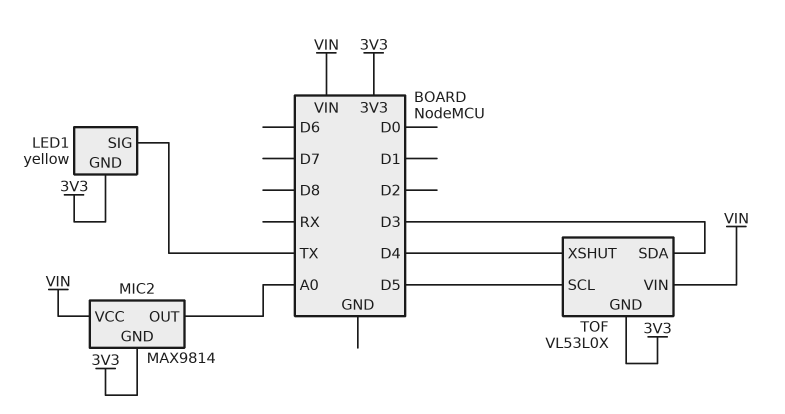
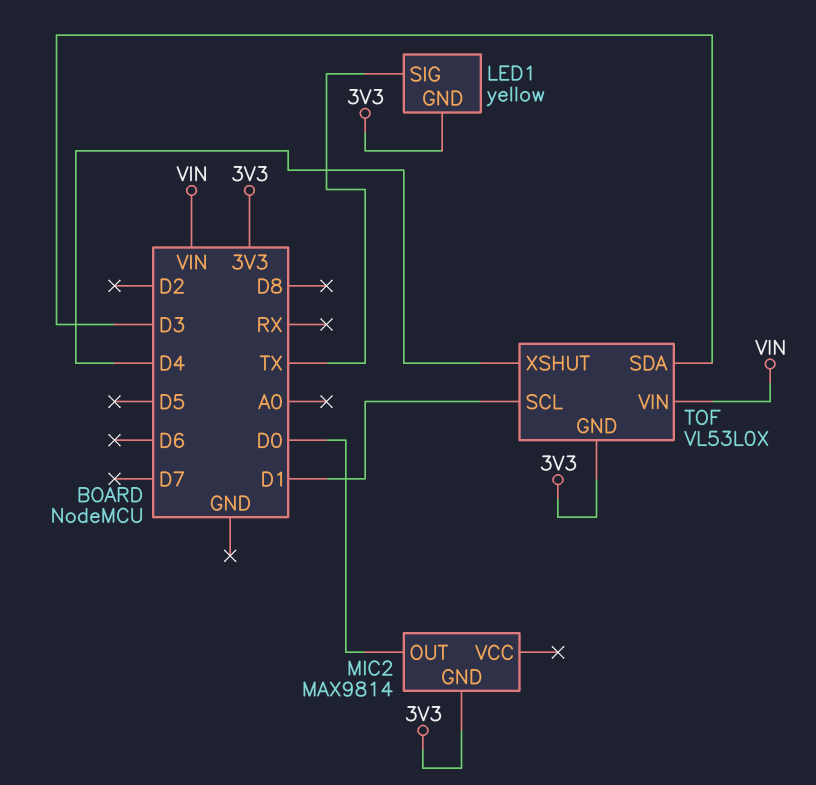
MIC2 pin OUT: A0 -> D0
MIC2 pin VCC: VIN -> none
TOF pin SCL: D5 -> D1

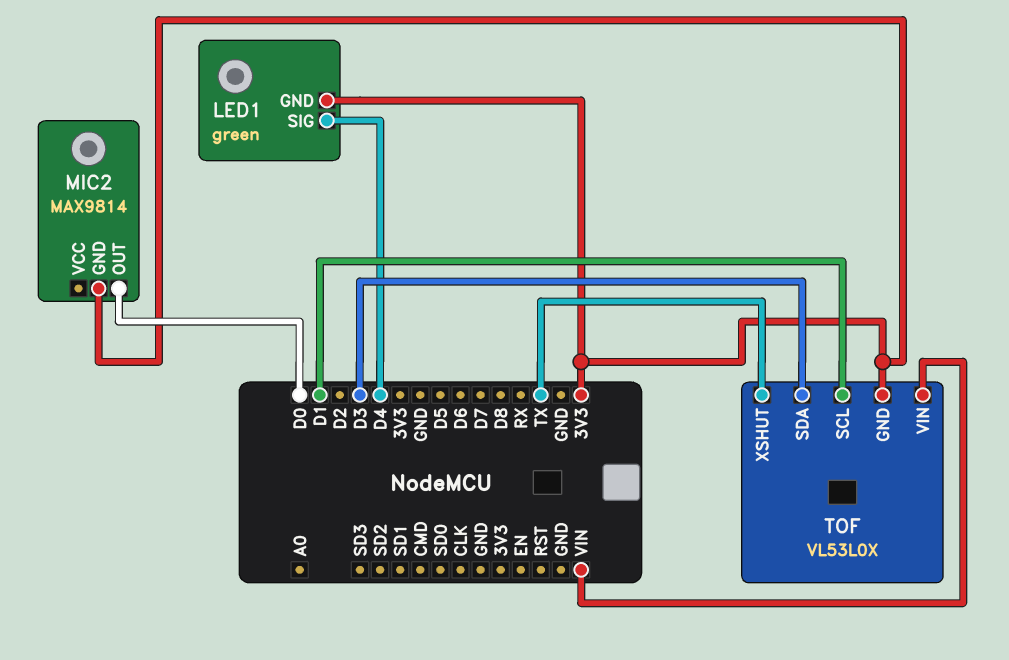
LED1: yellow -> green
LED1 pin SIG: TX -> D4
TOF pin XSHUT: D4 -> TX

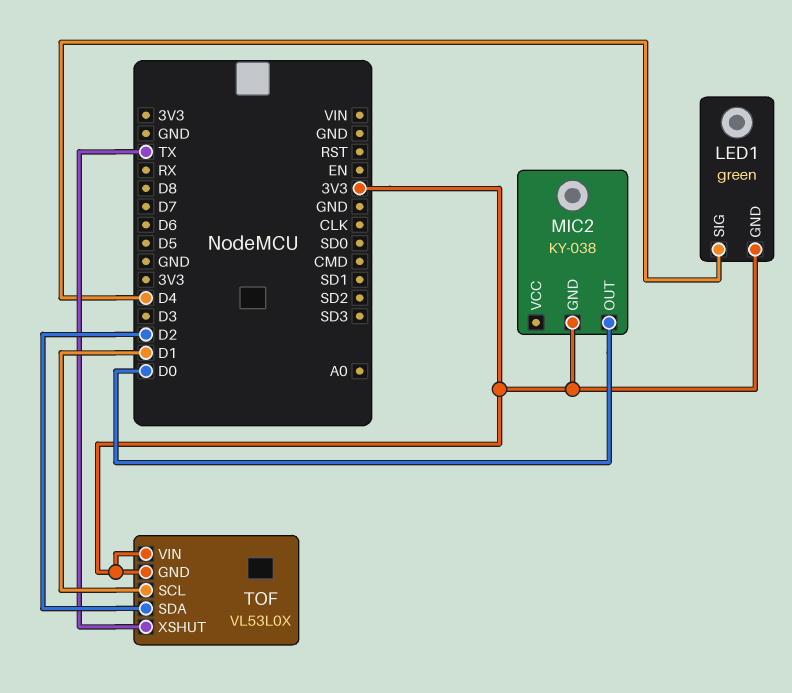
MIC2: MAX9814 -> KY-038
TOF pin SDA: D3 -> D2
TOF pin VIN: VIN -> 3V3

